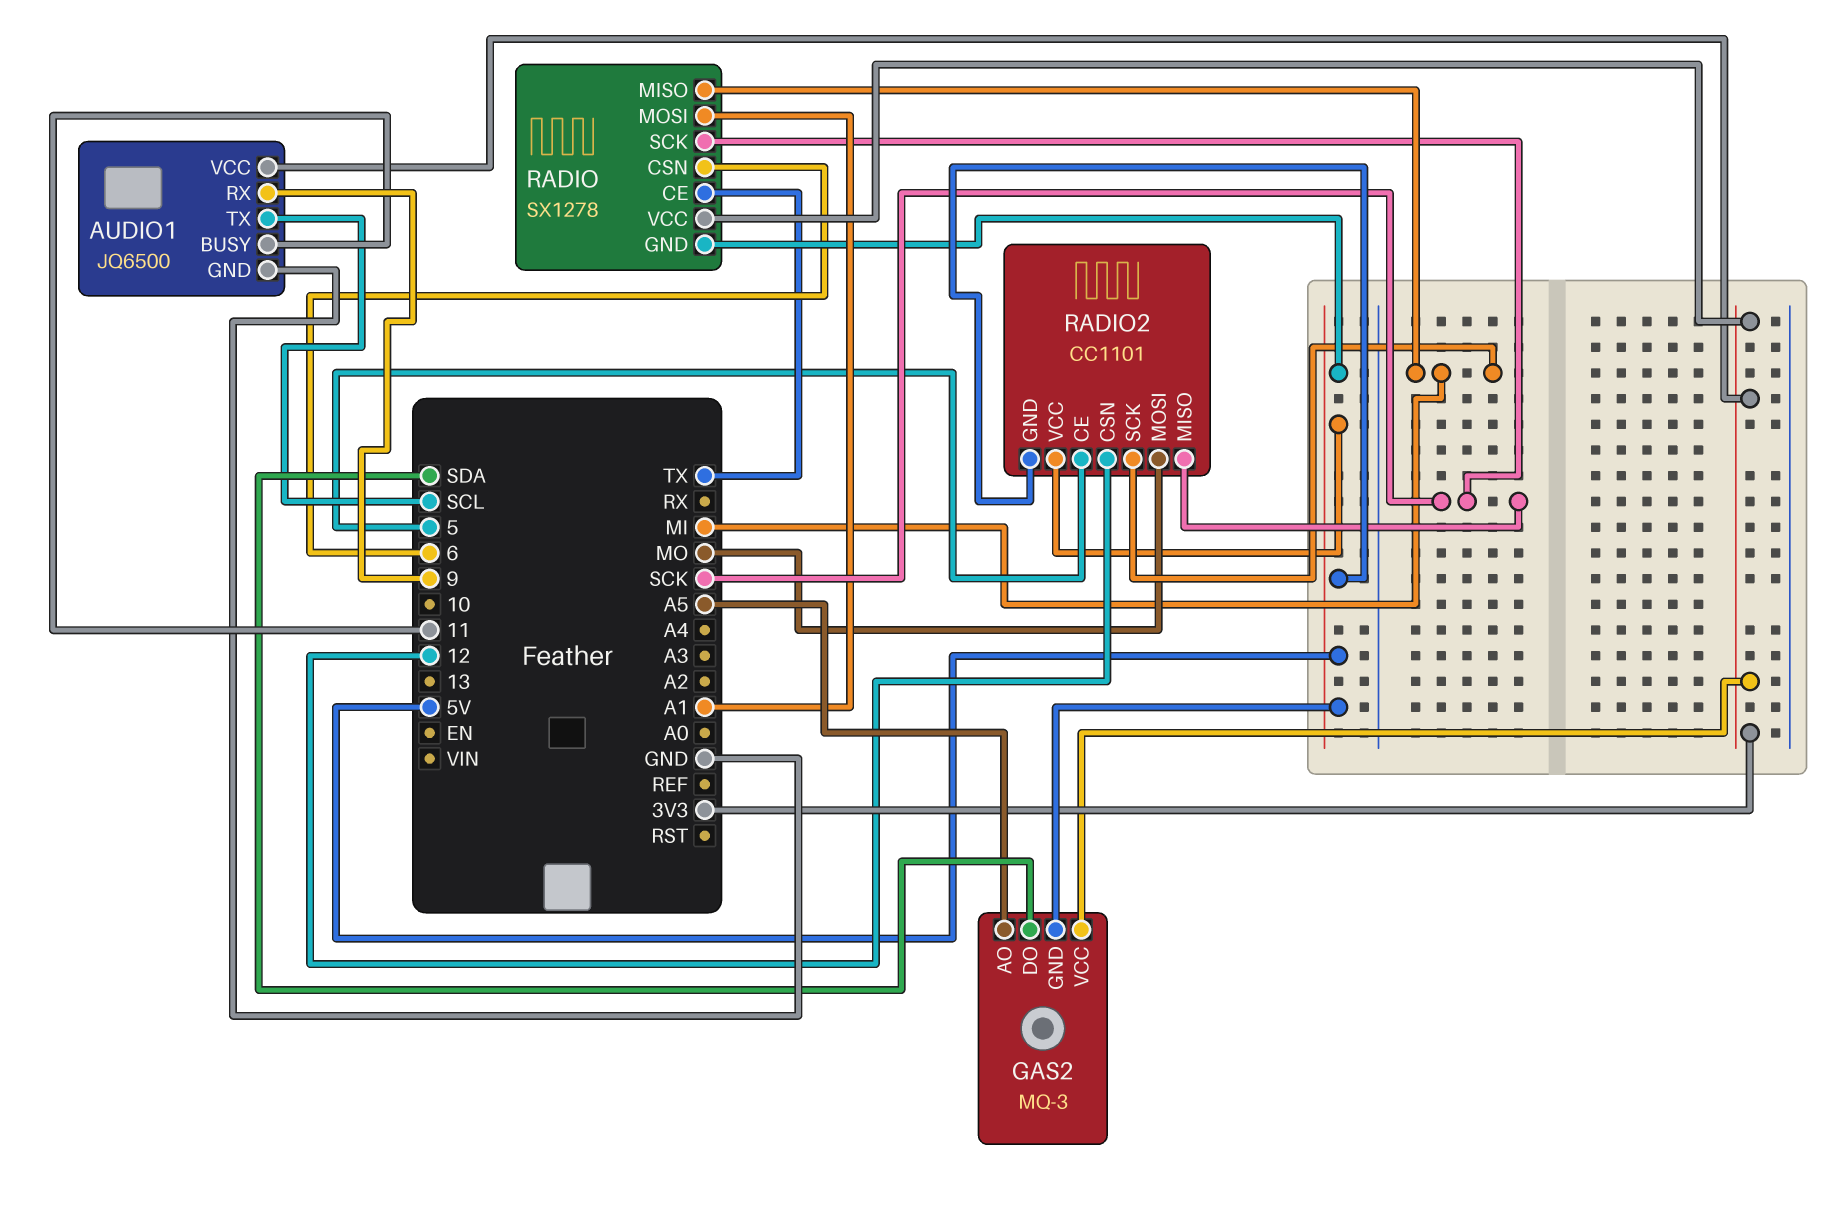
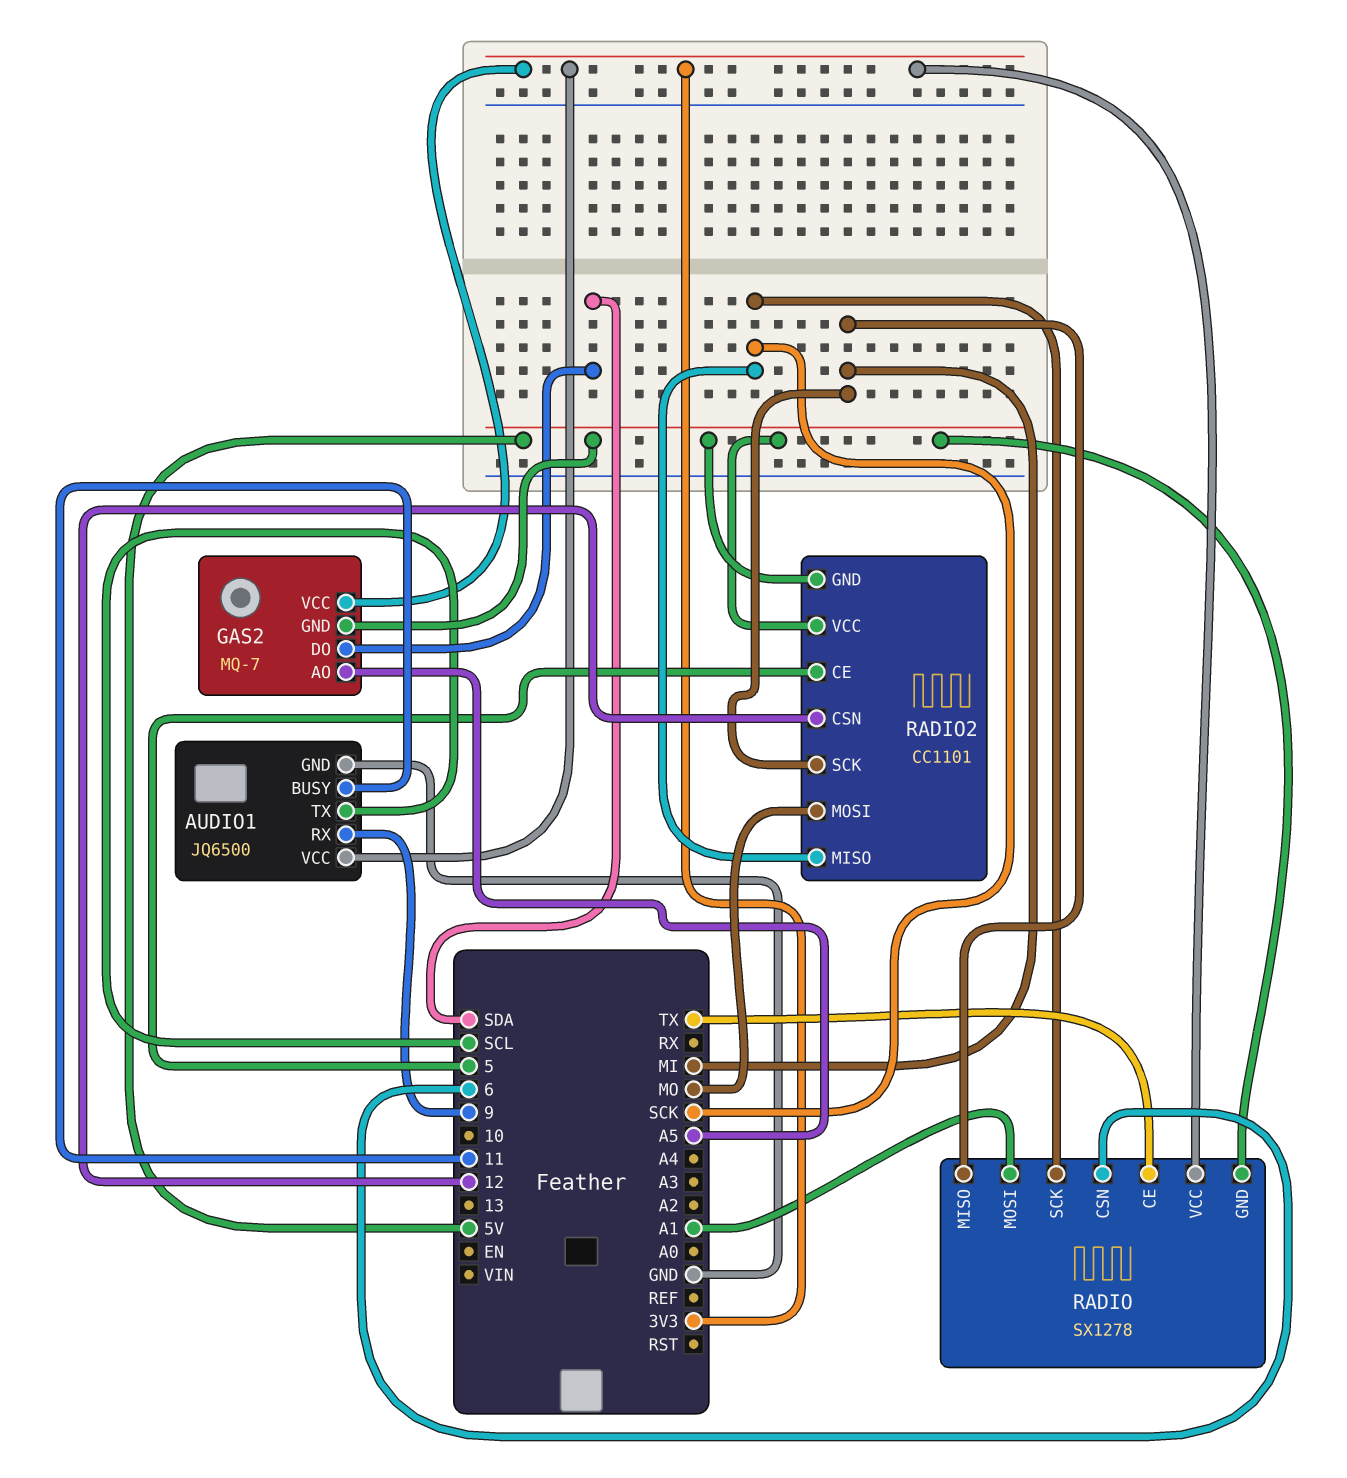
GAS2: MQ-3 -> MQ-7

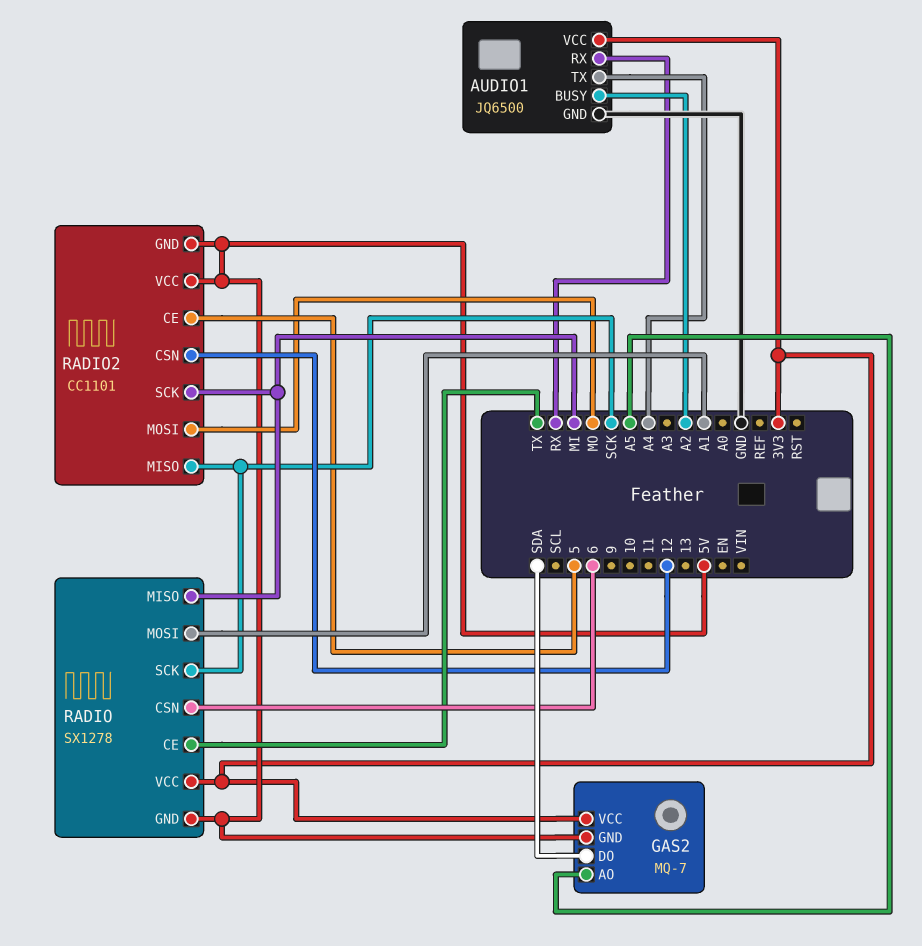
AUDIO1 pin BUSY: 11 -> A2
AUDIO1 pin RX: 9 -> RX
AUDIO1 pin TX: SCL -> A4

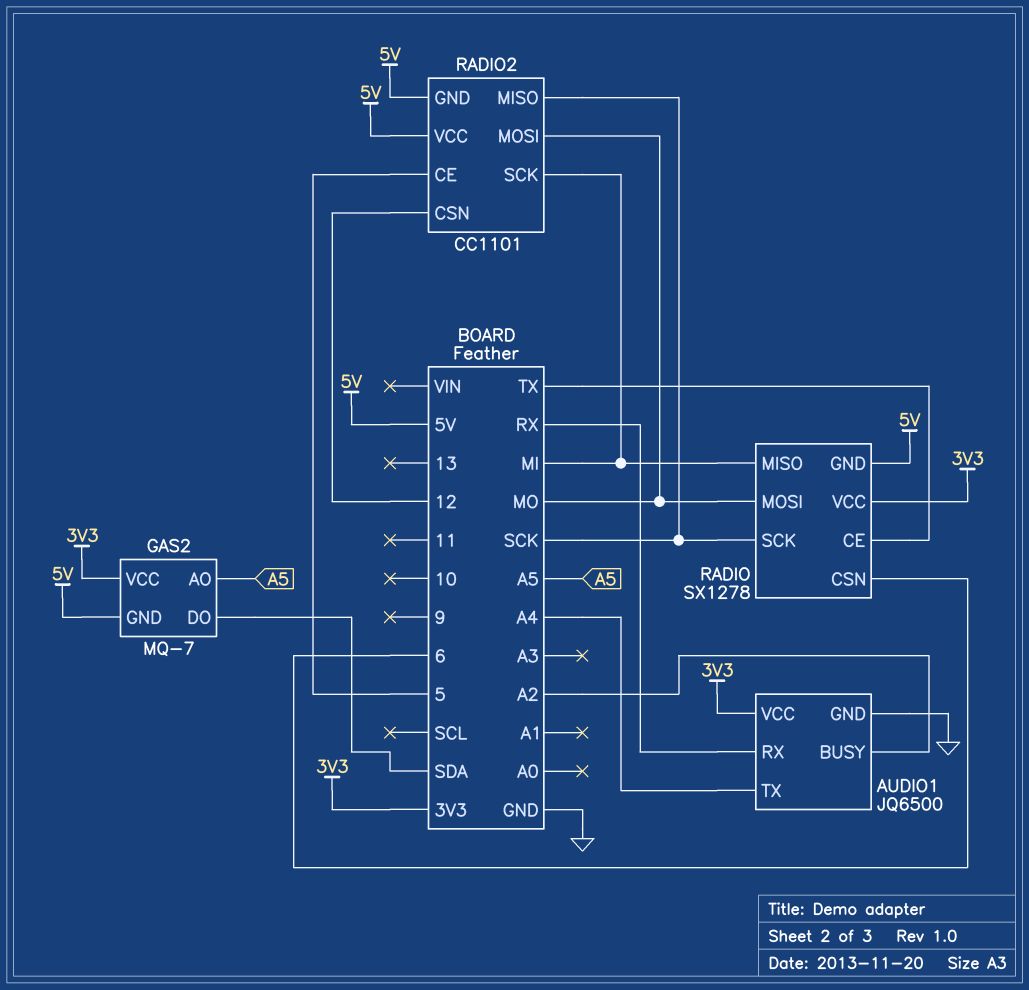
RADIO pin MOSI: A1 -> MO

